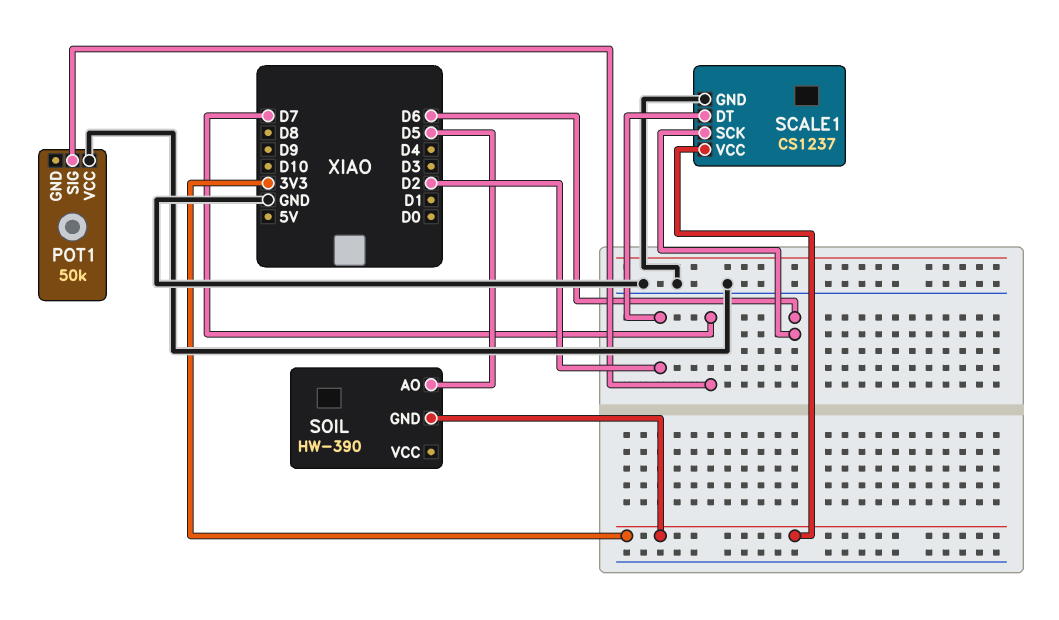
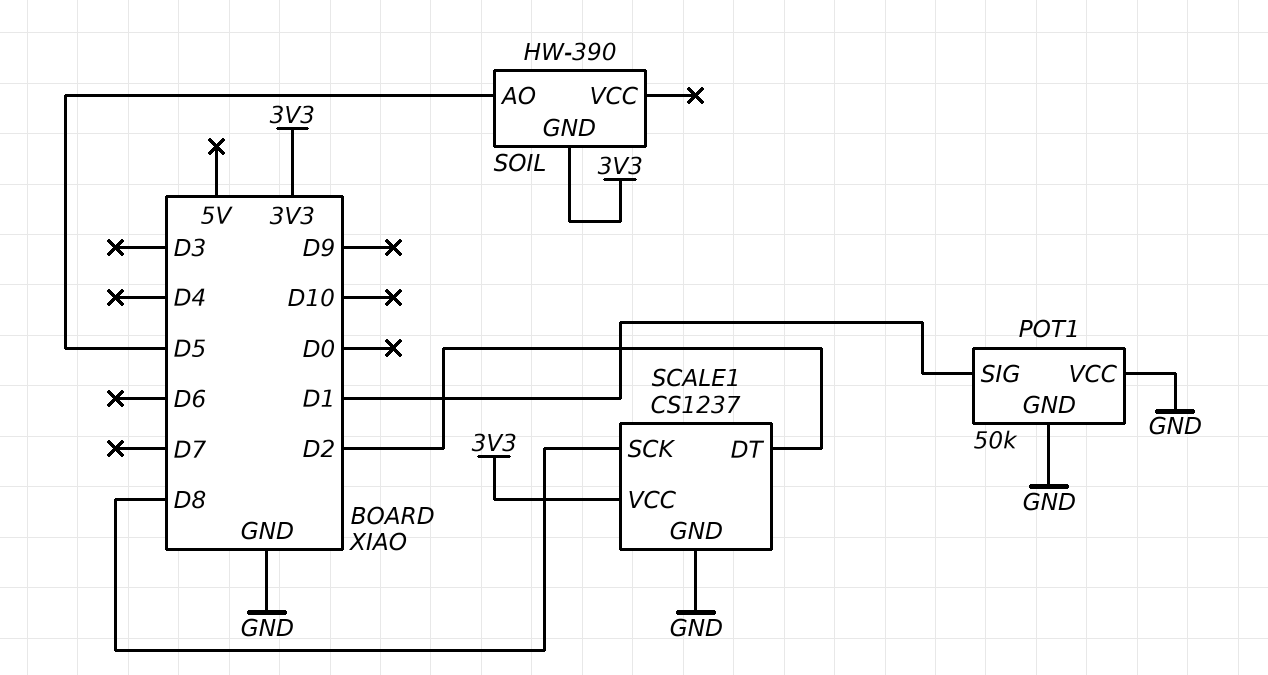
POT1 pin GND: none -> GND
POT1 pin SIG: D7 -> D1
SCALE1 pin SCK: D6 -> D8

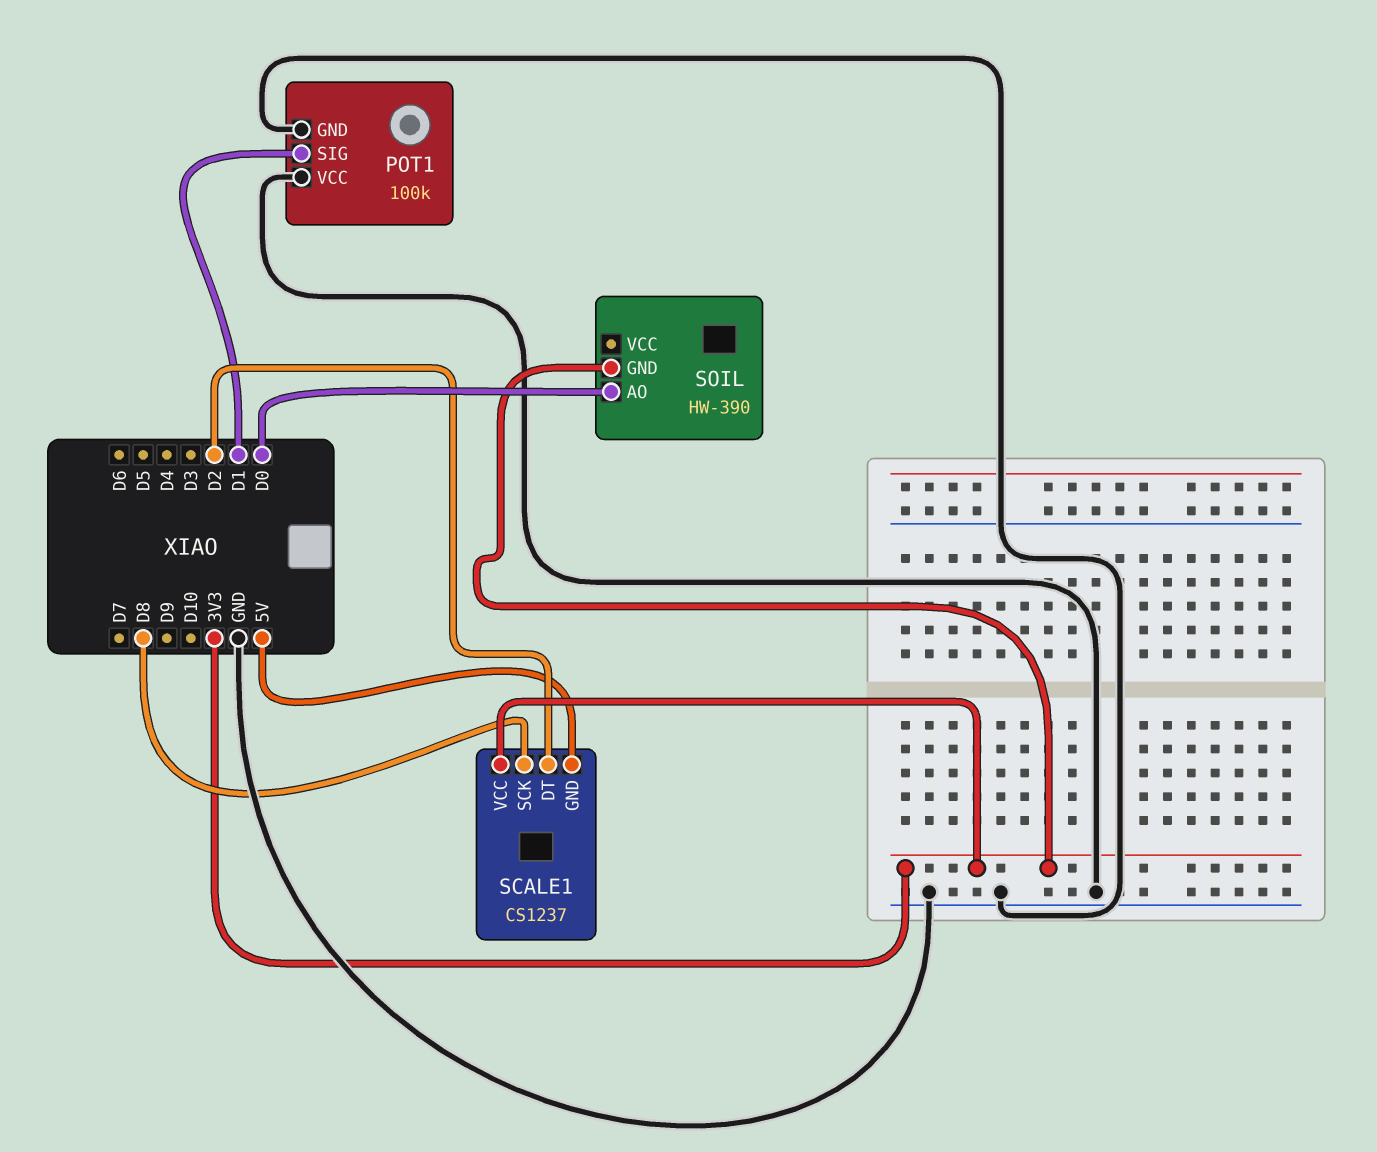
POT1: 50k -> 100k
SCALE1 pin GND: GND -> 5V
SOIL pin AO: D5 -> D0

